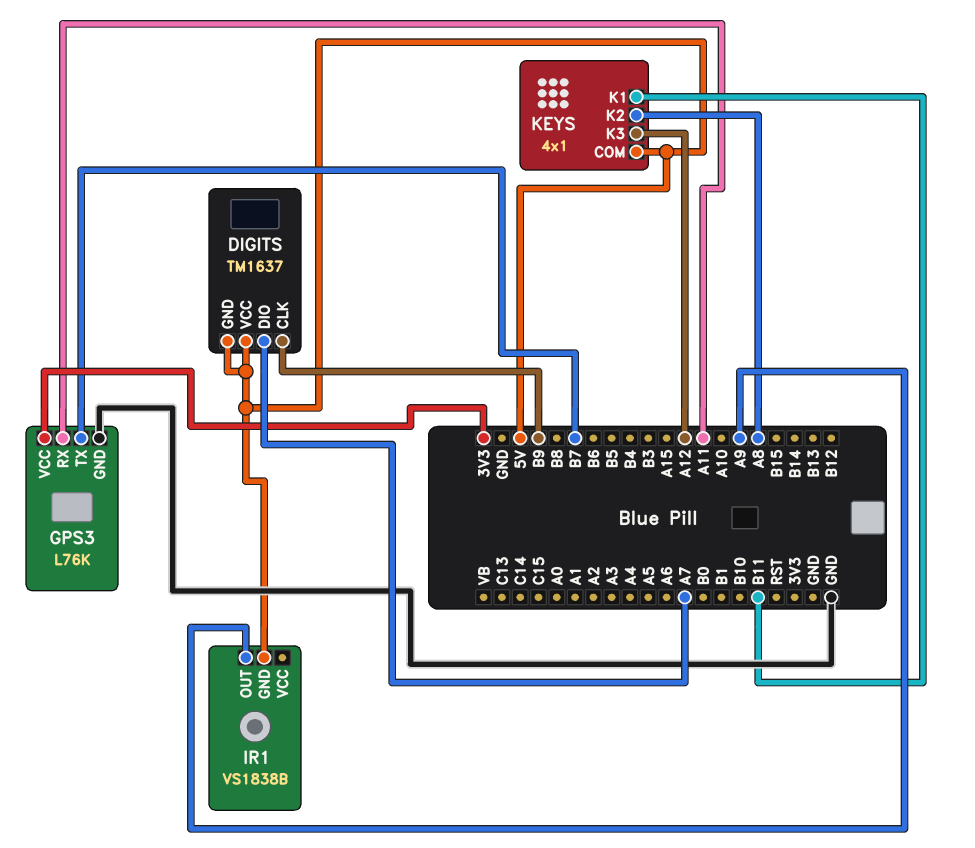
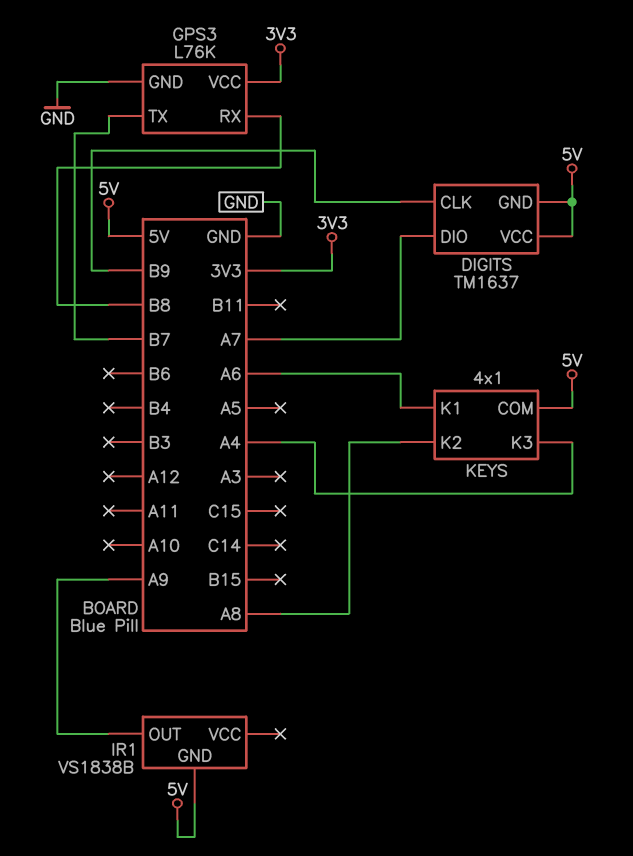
GPS3 pin RX: A11 -> B8
KEYS pin K1: B11 -> A6
KEYS pin K3: A12 -> A4

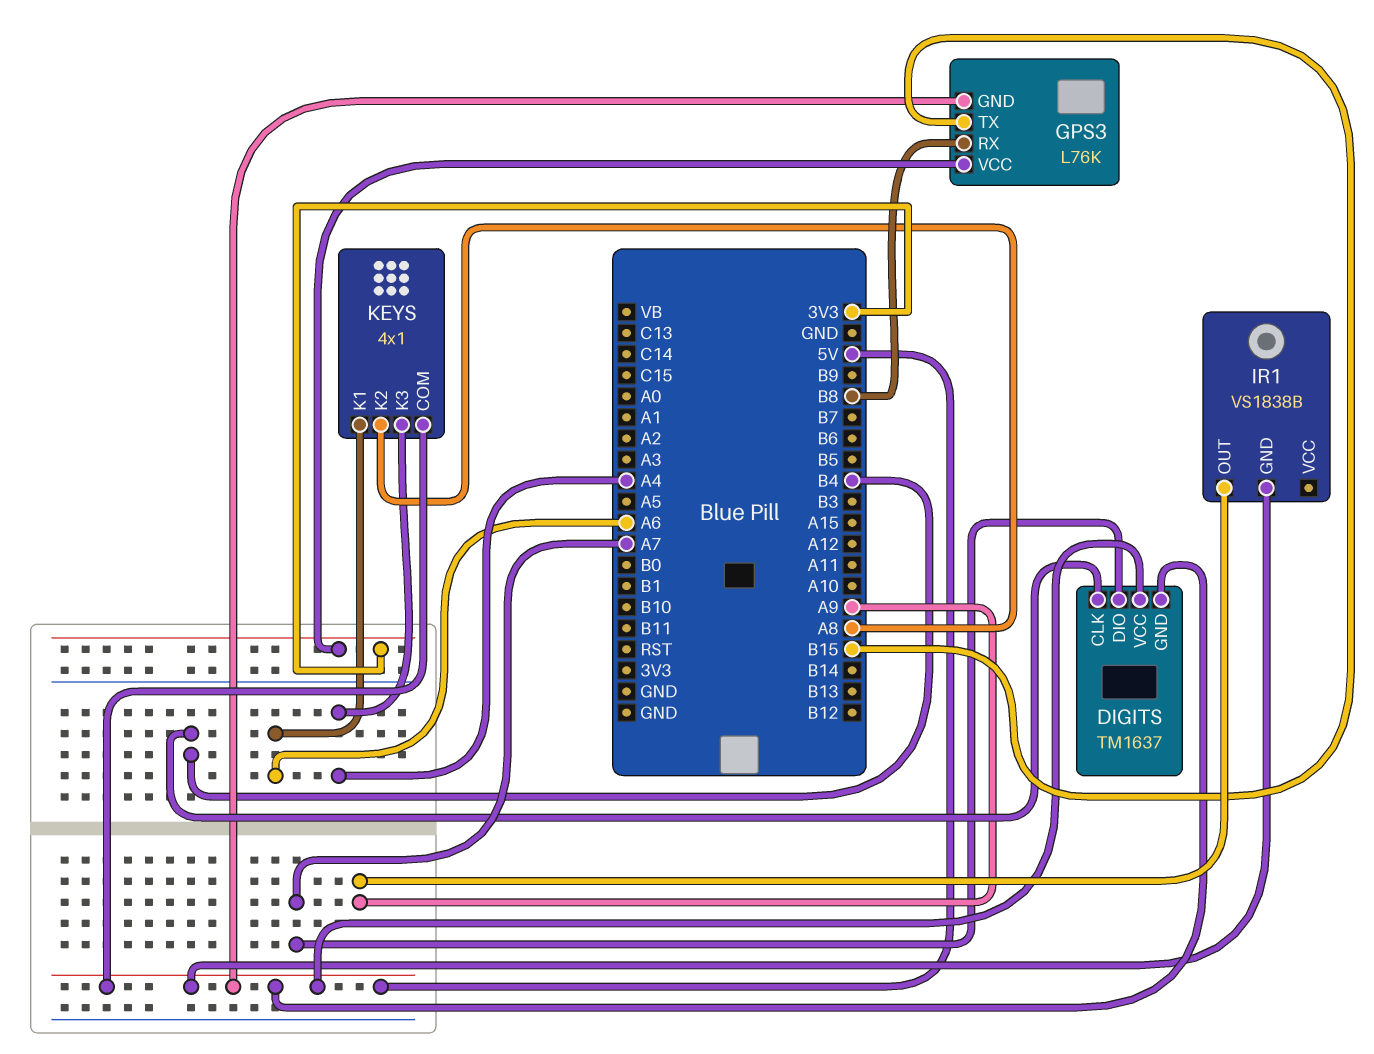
DIGITS pin CLK: B9 -> B4
GPS3 pin GND: GND -> 5V
GPS3 pin TX: B7 -> B15

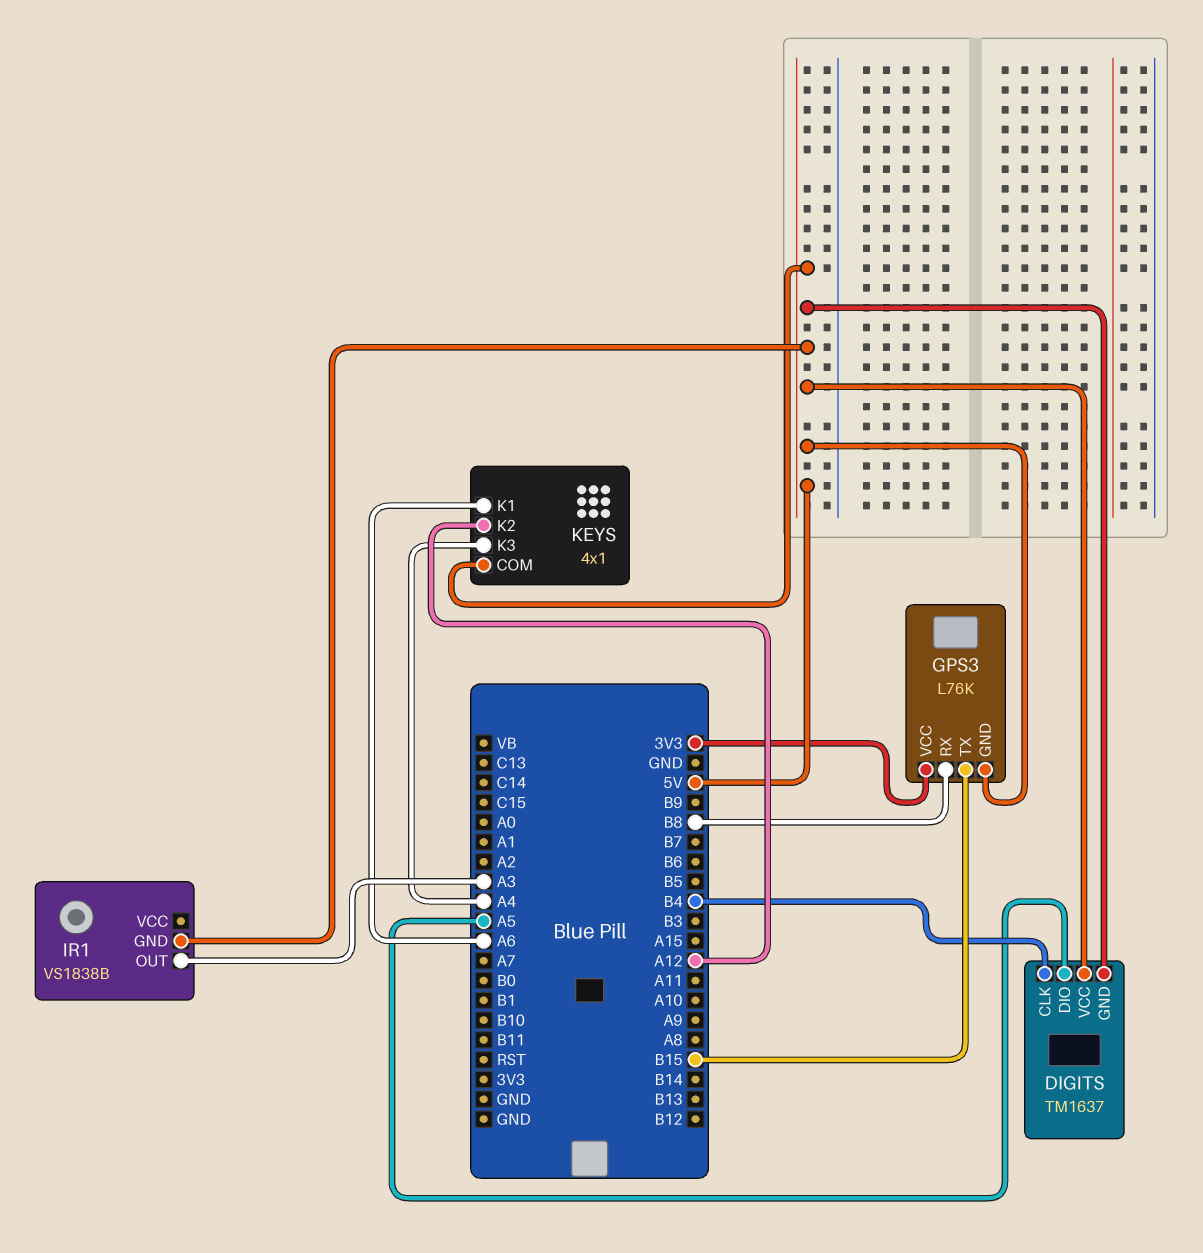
DIGITS pin DIO: A7 -> A5
IR1 pin OUT: A9 -> A3
KEYS pin K2: A8 -> A12

